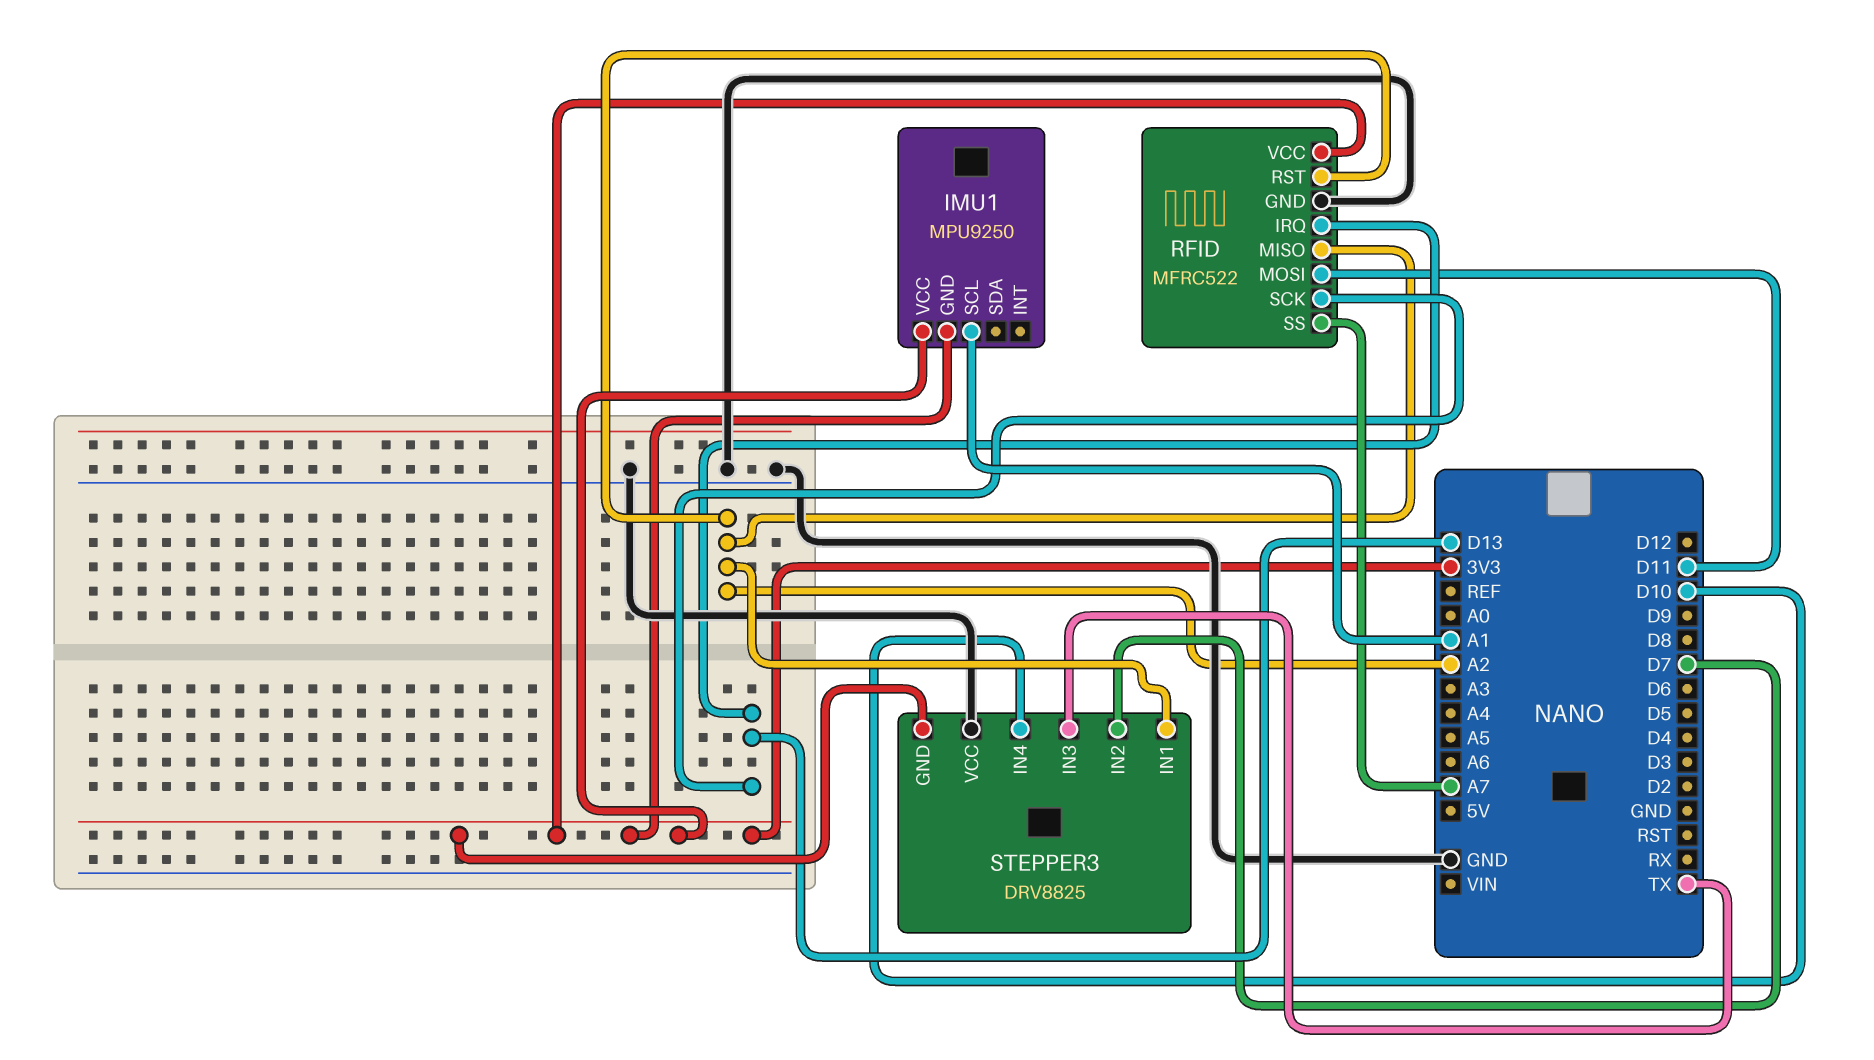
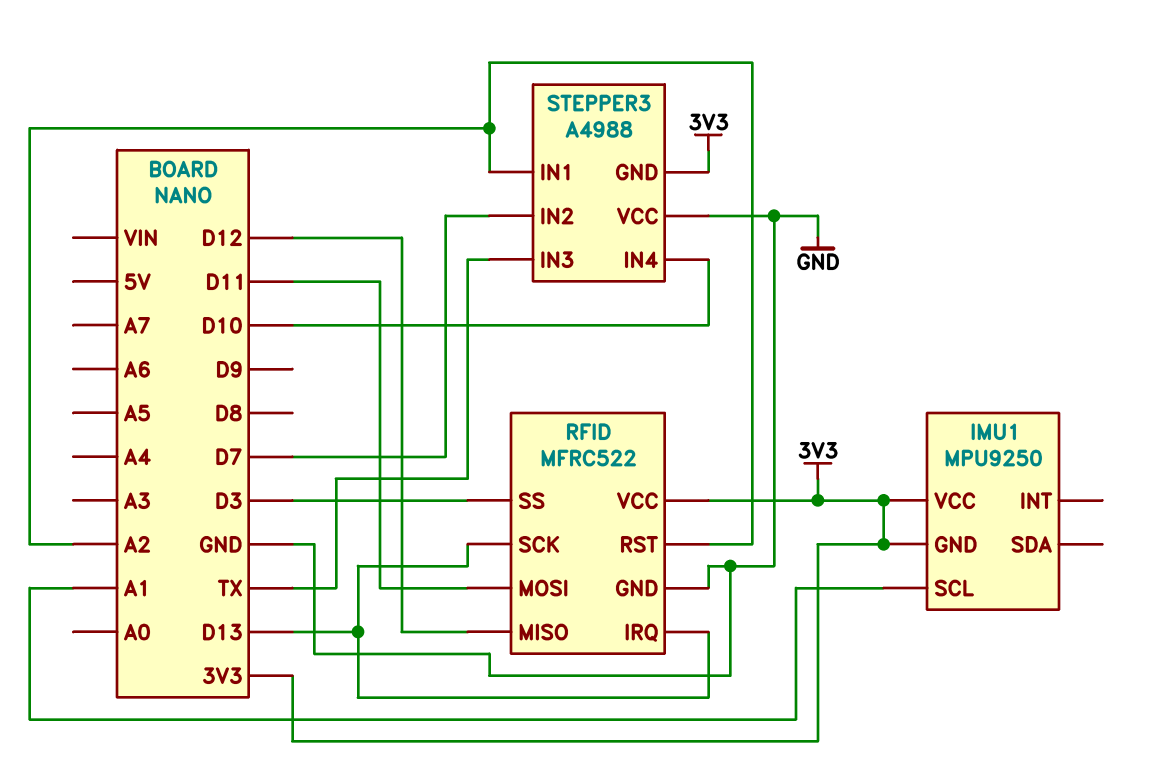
RFID pin MISO: A2 -> D12
RFID pin SS: A7 -> D3
STEPPER3: DRV8825 -> A4988

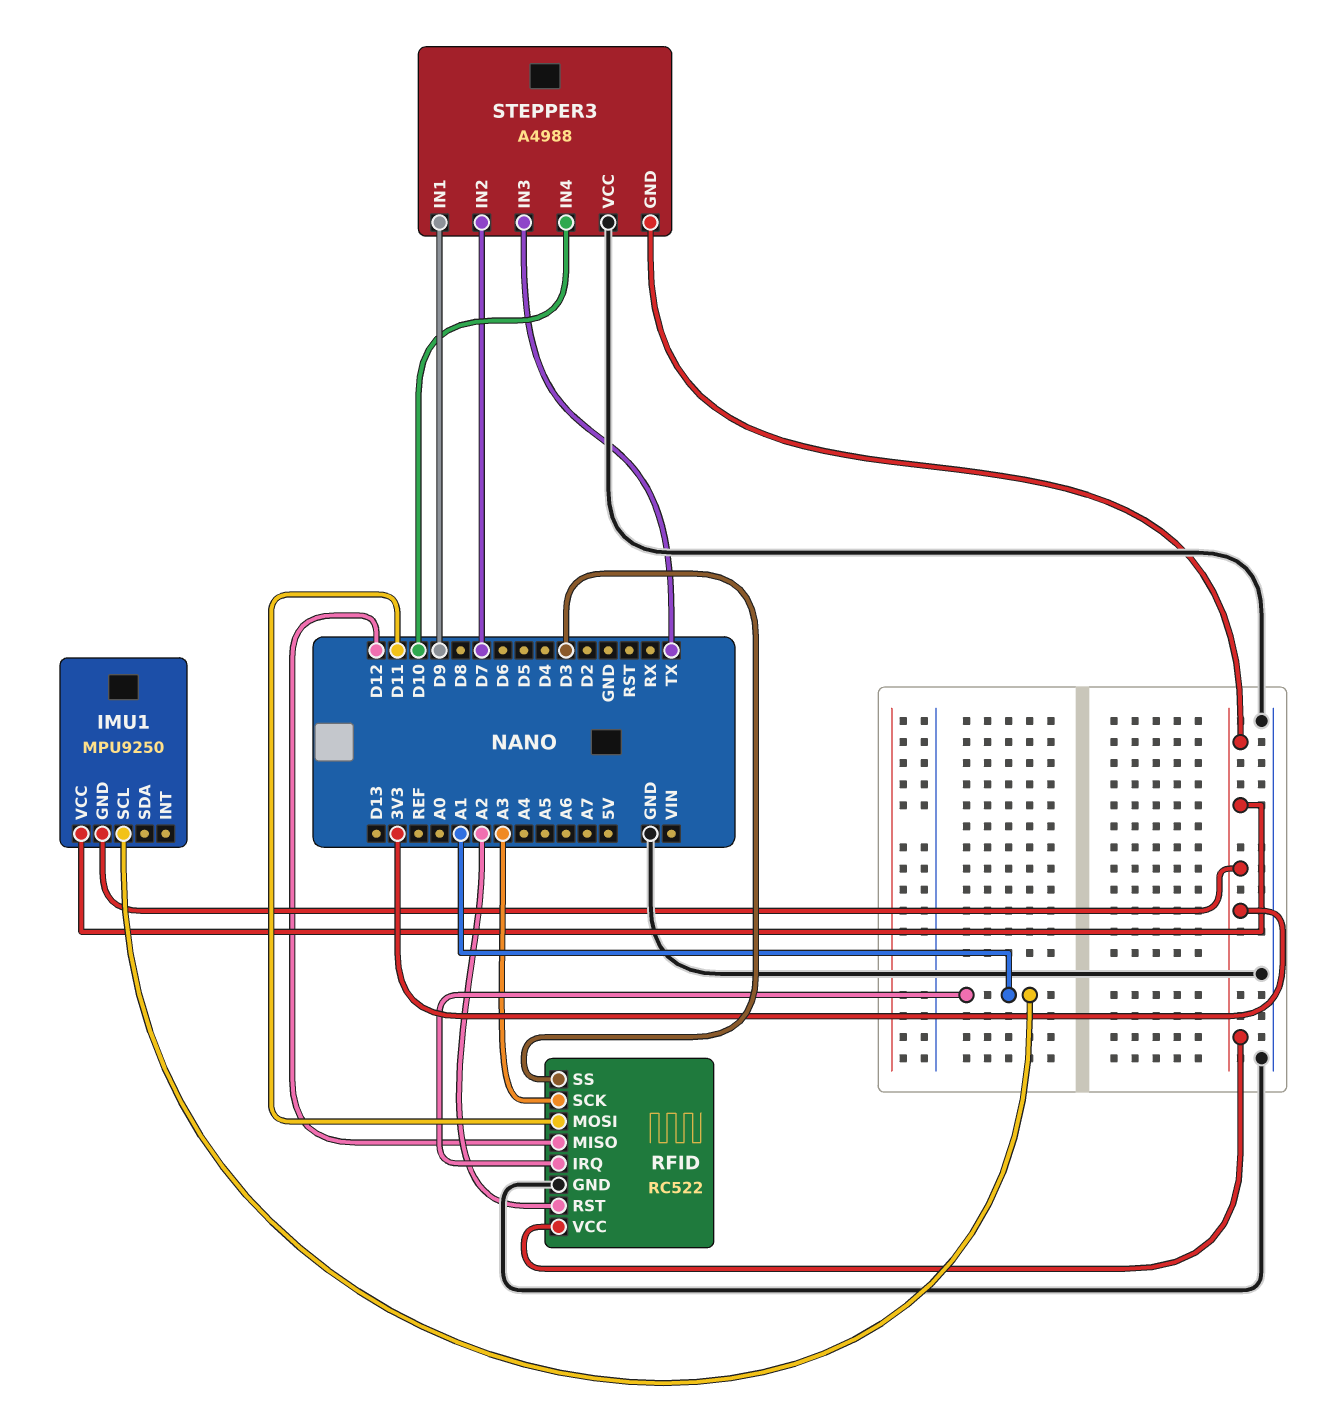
RFID: MFRC522 -> RC522
RFID pin IRQ: D13 -> A1
RFID pin SCK: D13 -> A3
STEPPER3 pin IN1: A2 -> D9

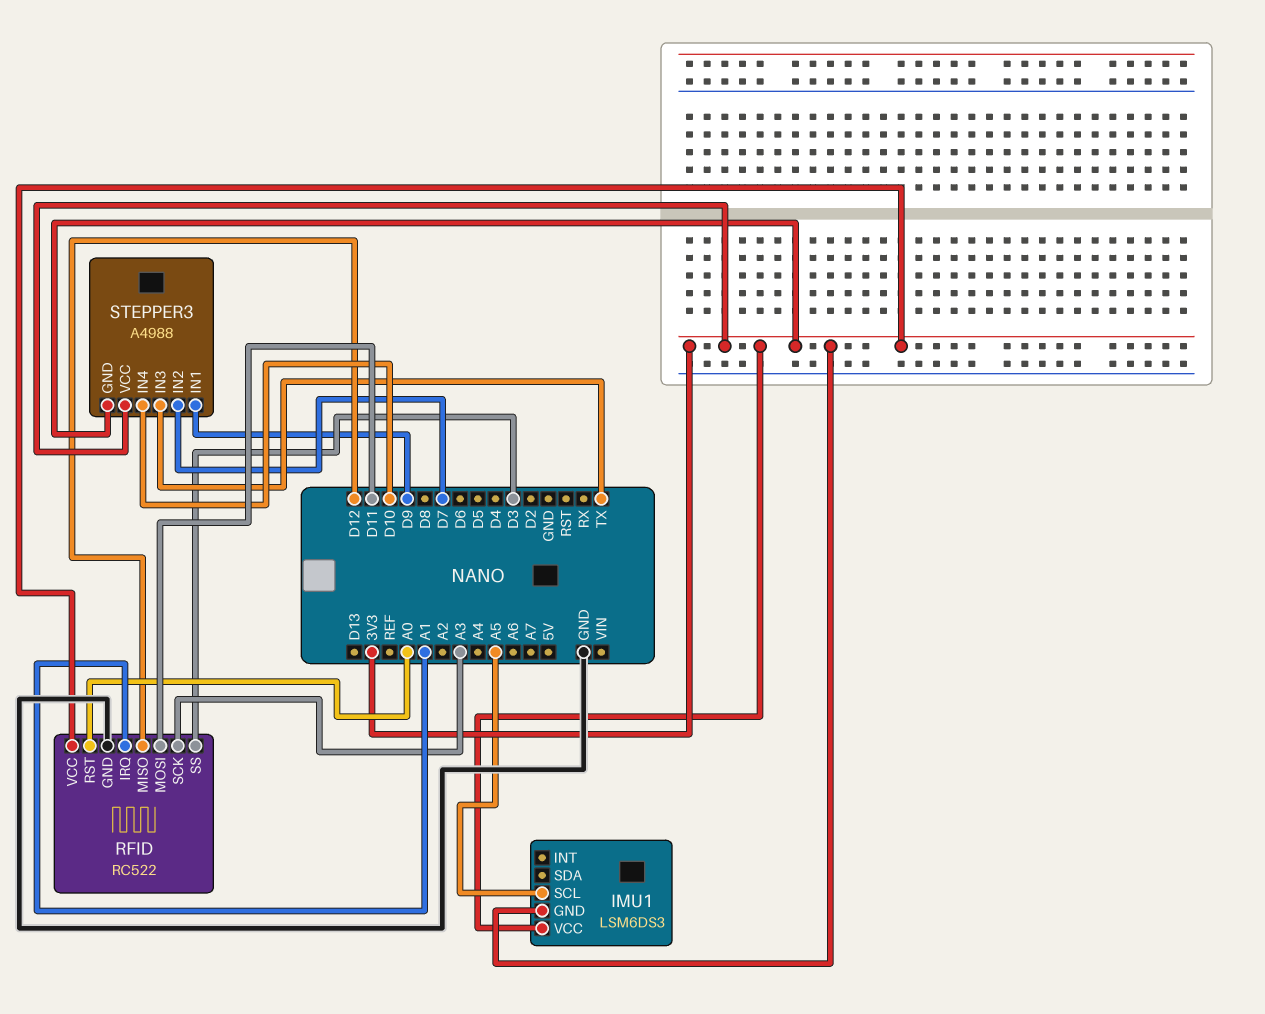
IMU1: MPU9250 -> LSM6DS3
IMU1 pin SCL: A1 -> A5
RFID pin RST: A2 -> A0
STEPPER3 pin VCC: GND -> 3V3

